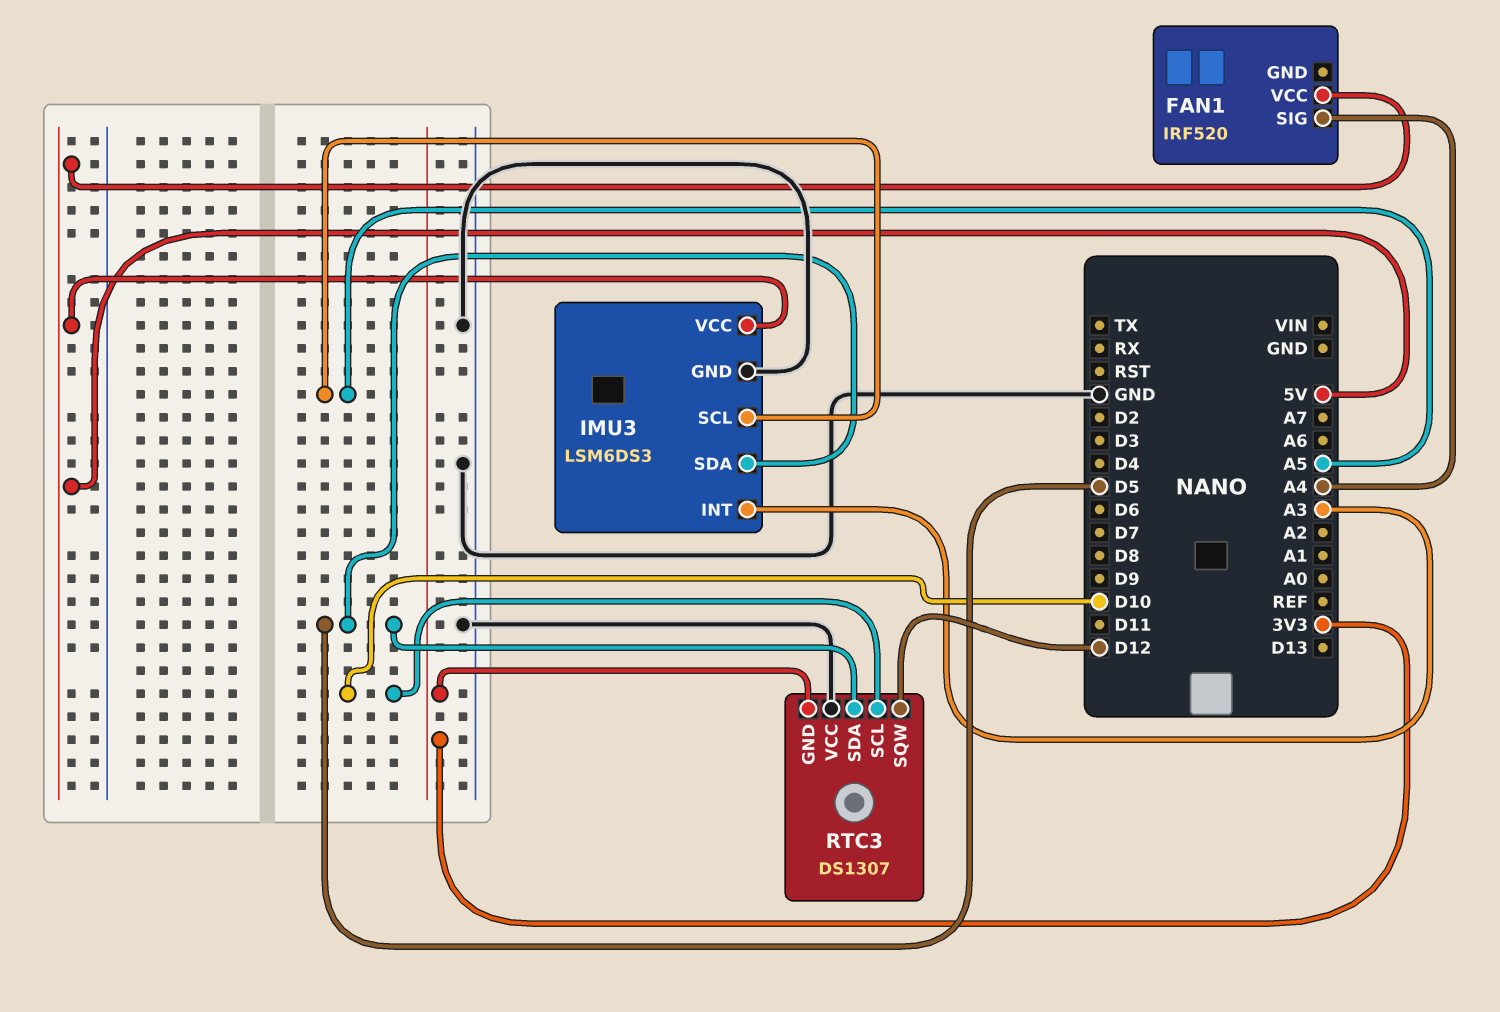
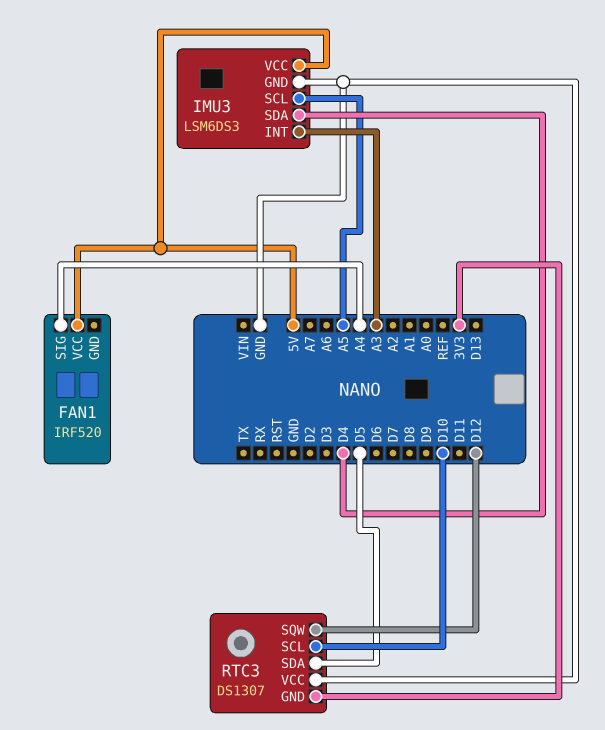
IMU3 pin SDA: D5 -> D4

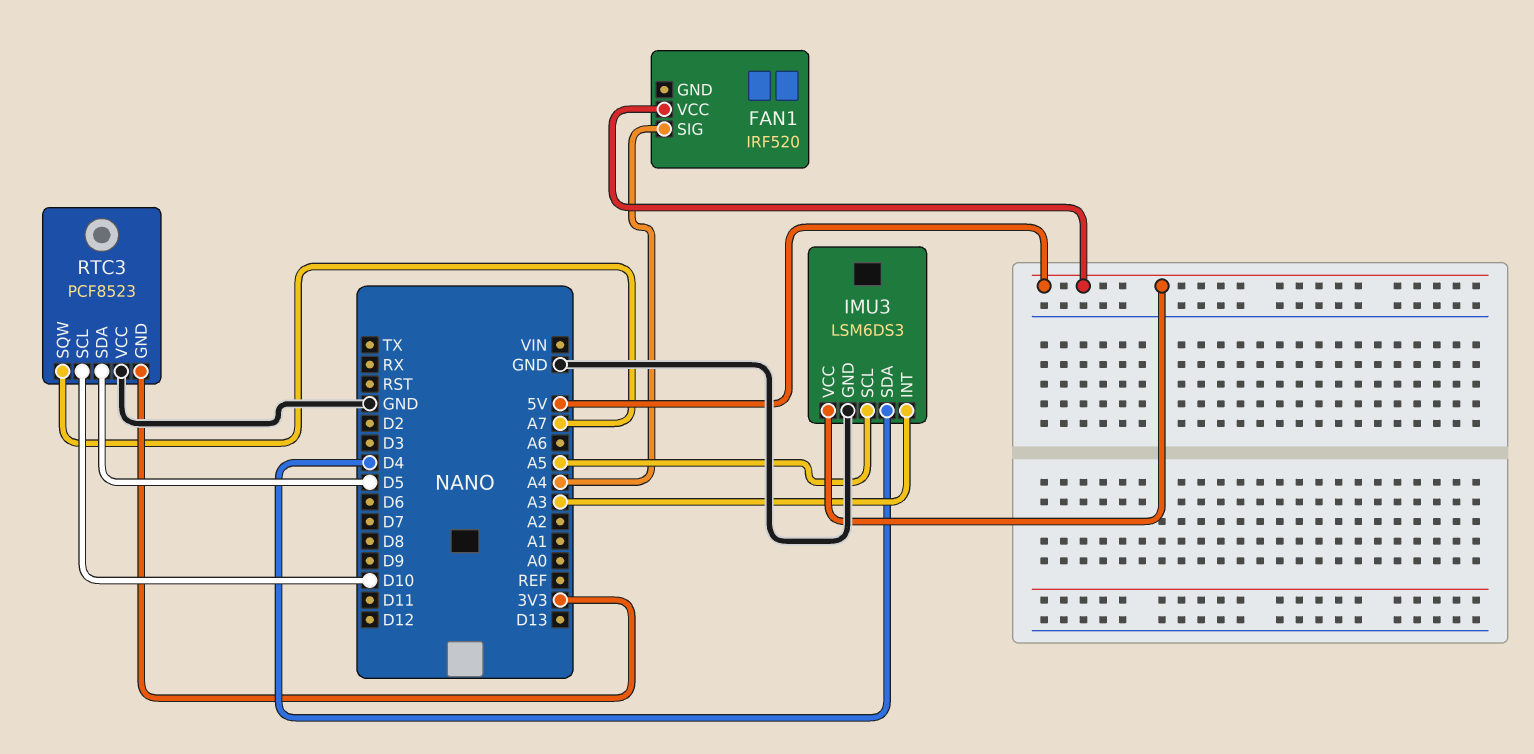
RTC3: DS1307 -> PCF8523
RTC3 pin SQW: D12 -> A7

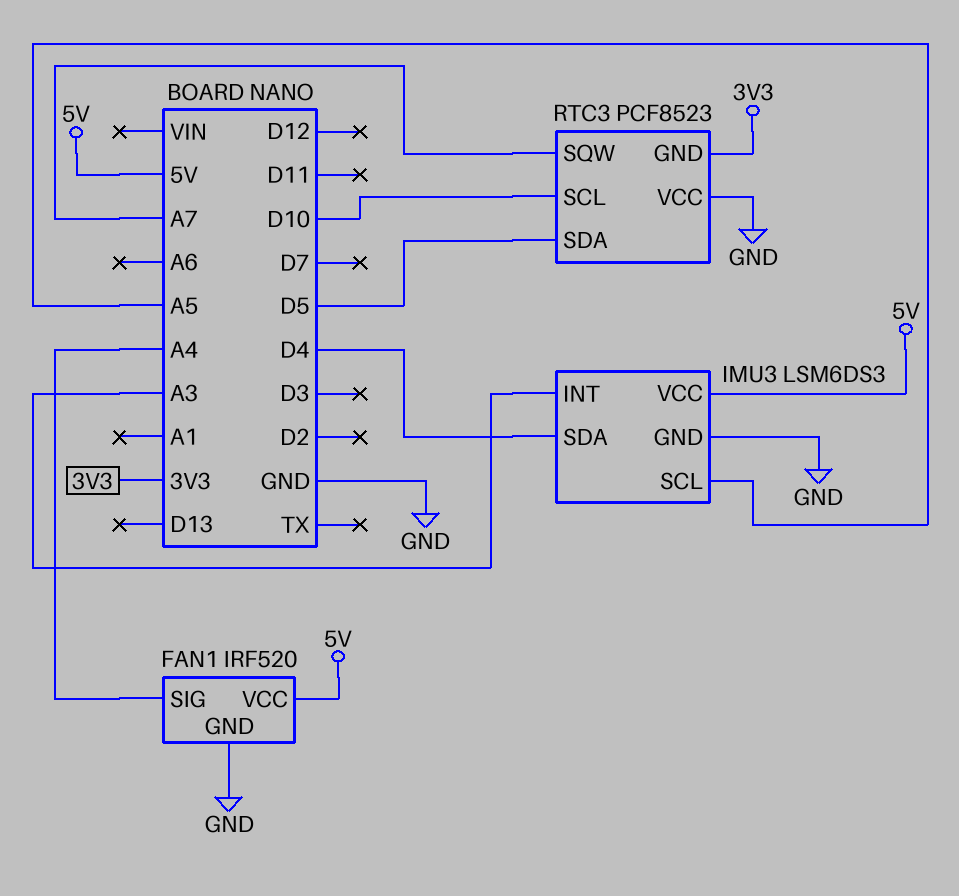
FAN1 pin GND: none -> GND

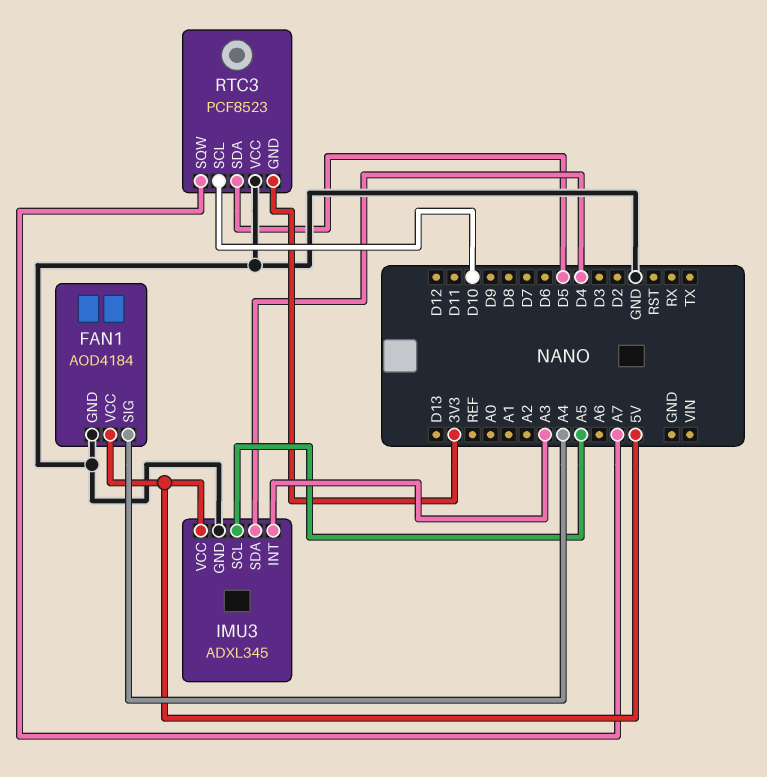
FAN1: IRF520 -> AOD4184
IMU3: LSM6DS3 -> ADXL345

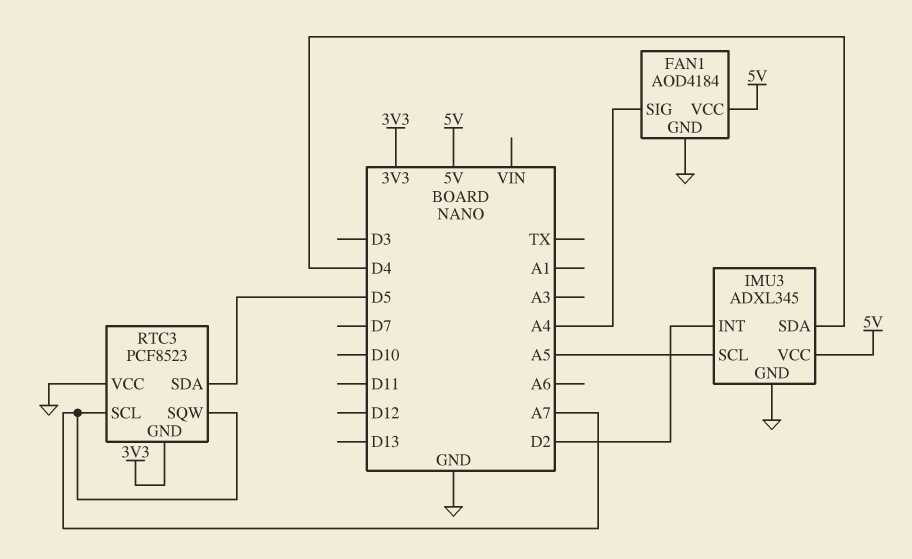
IMU3 pin INT: A3 -> D2
RTC3 pin SCL: D10 -> A7

